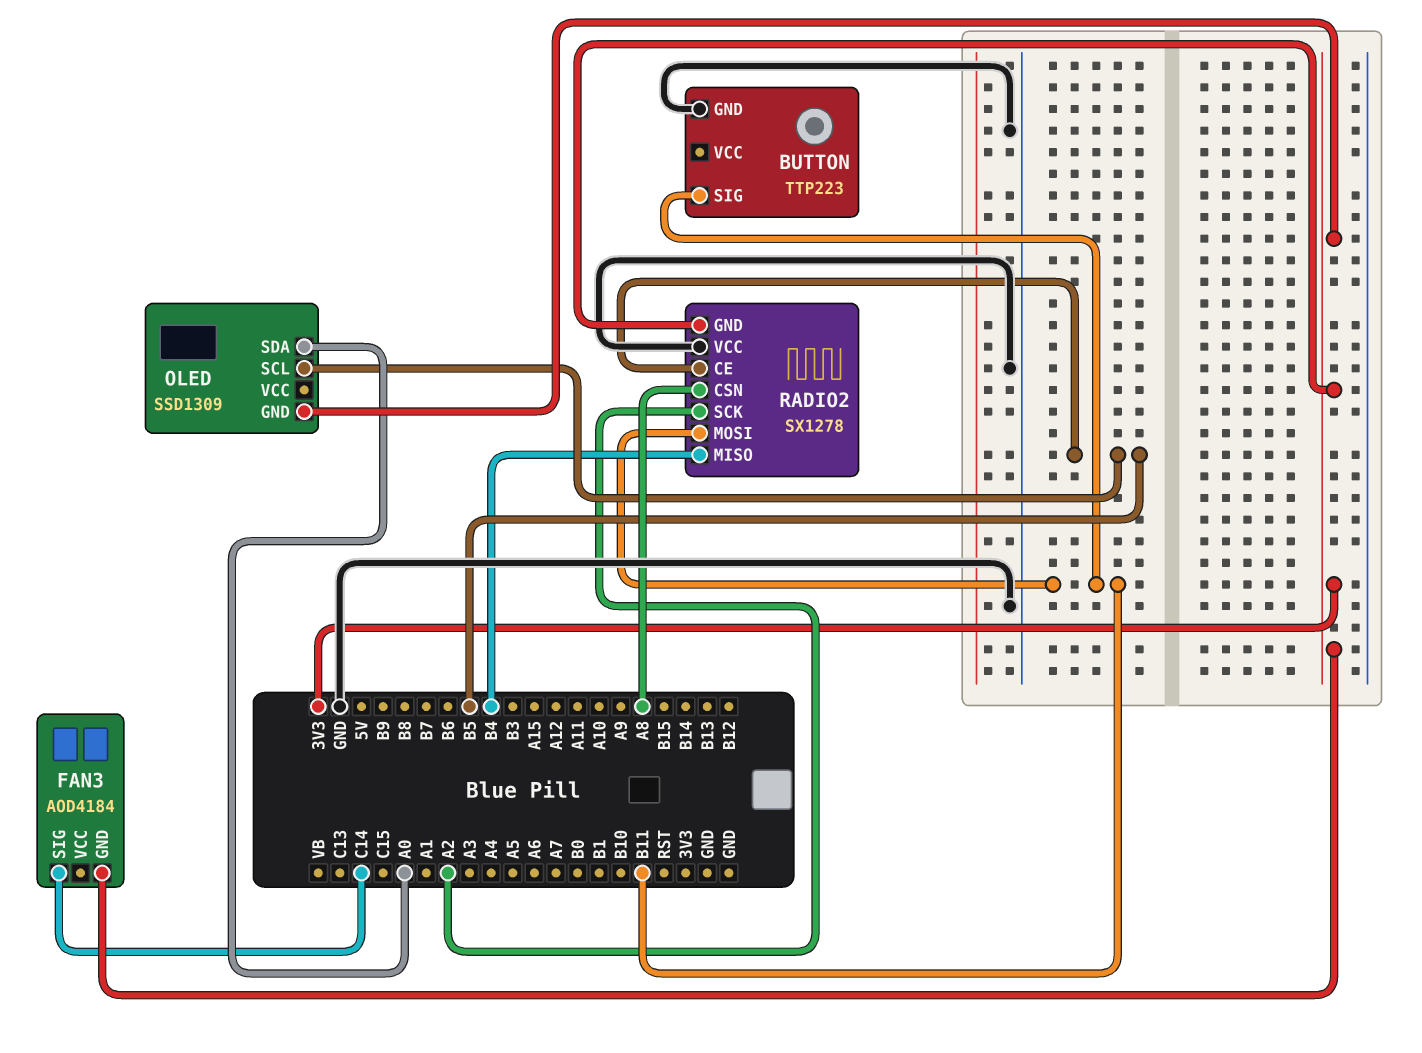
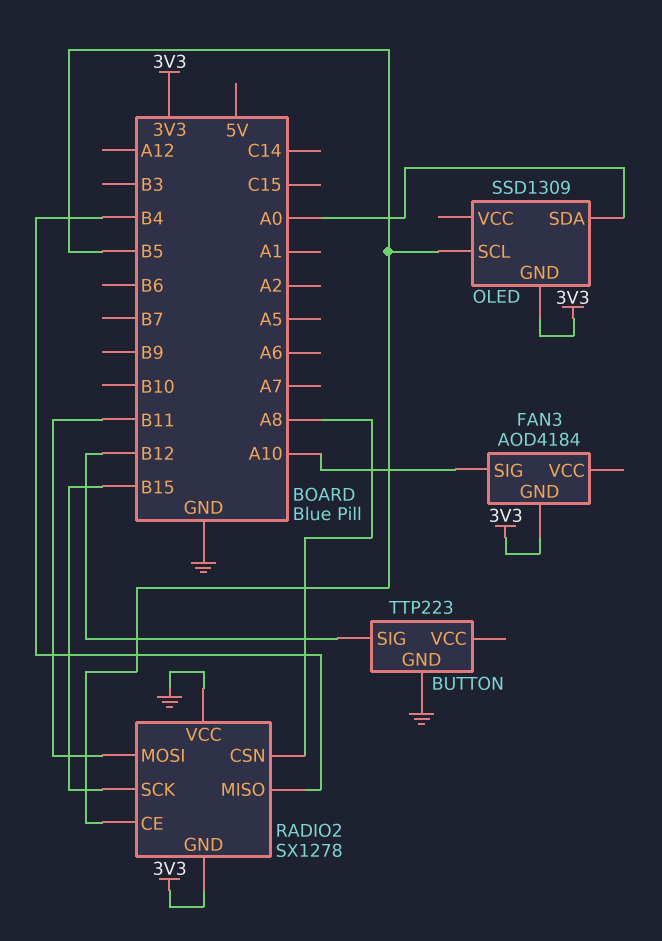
BUTTON pin SIG: B11 -> B12
FAN3 pin SIG: C14 -> A10
RADIO2 pin SCK: A2 -> B15

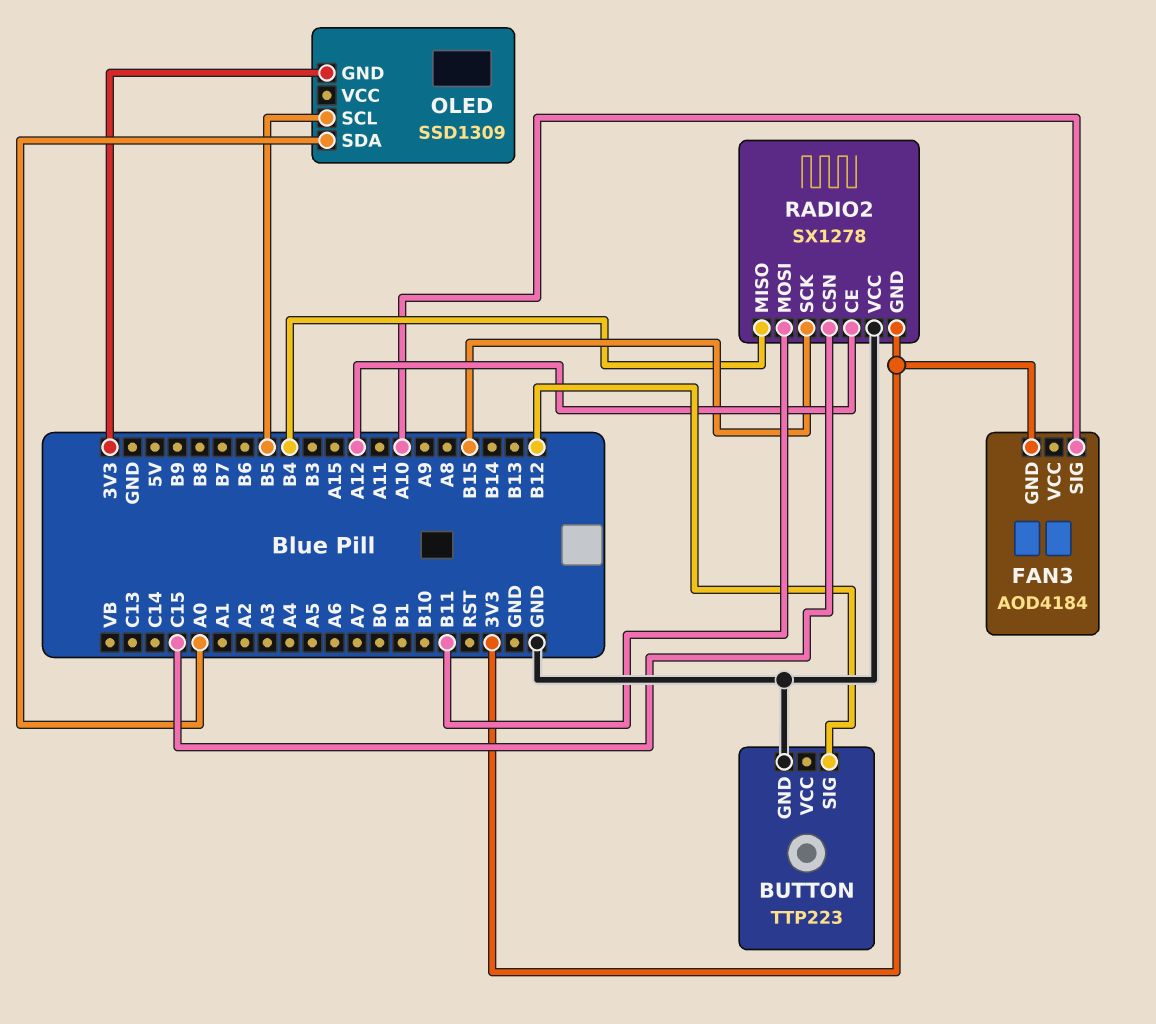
RADIO2 pin CE: B5 -> A12
RADIO2 pin CSN: A8 -> C15

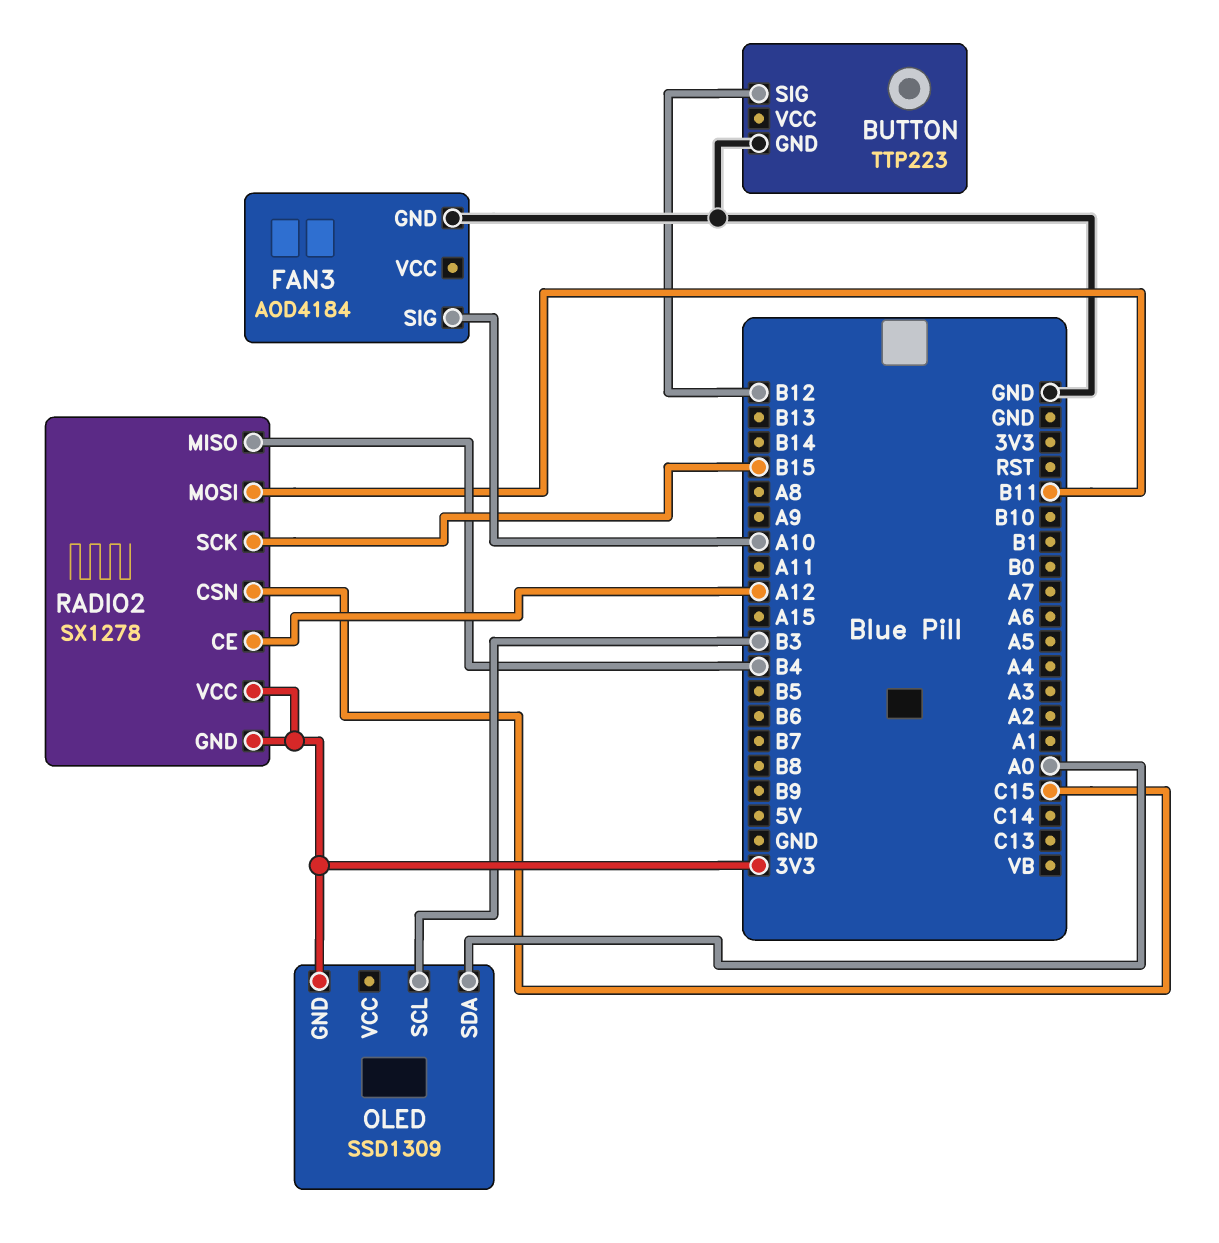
FAN3 pin GND: 3V3 -> GND
OLED pin SCL: B5 -> B3
RADIO2 pin VCC: GND -> 3V3

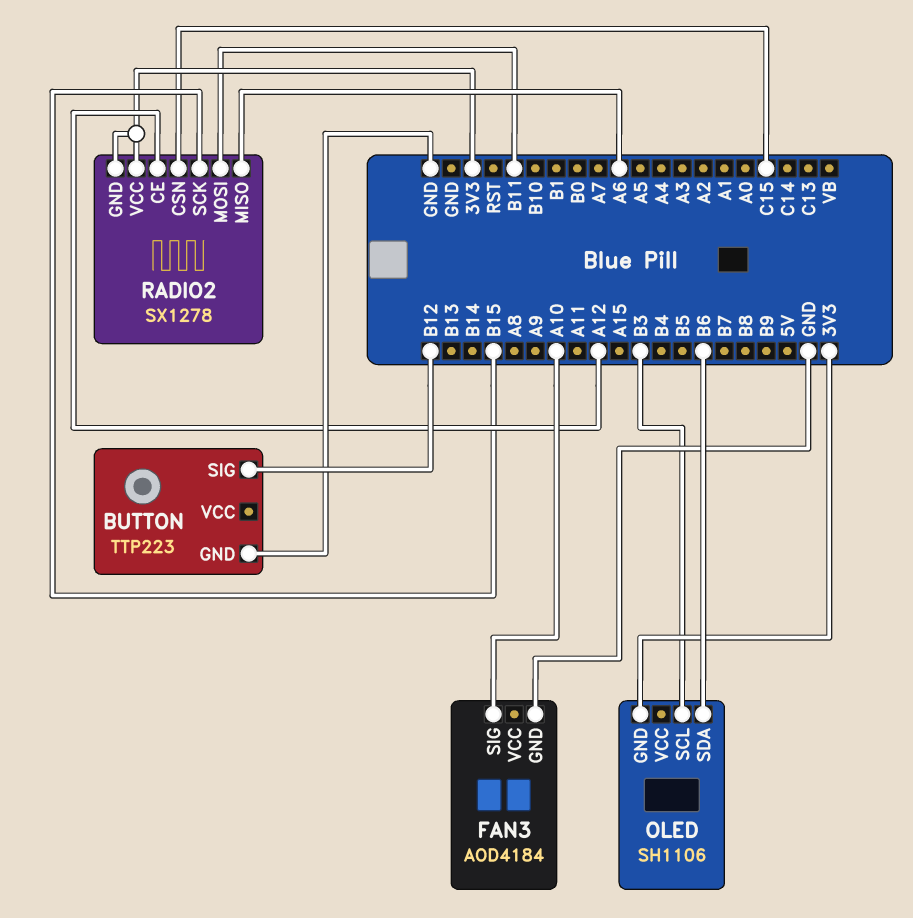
OLED: SSD1309 -> SH1106
OLED pin SDA: A0 -> B6
RADIO2 pin MISO: B4 -> A6

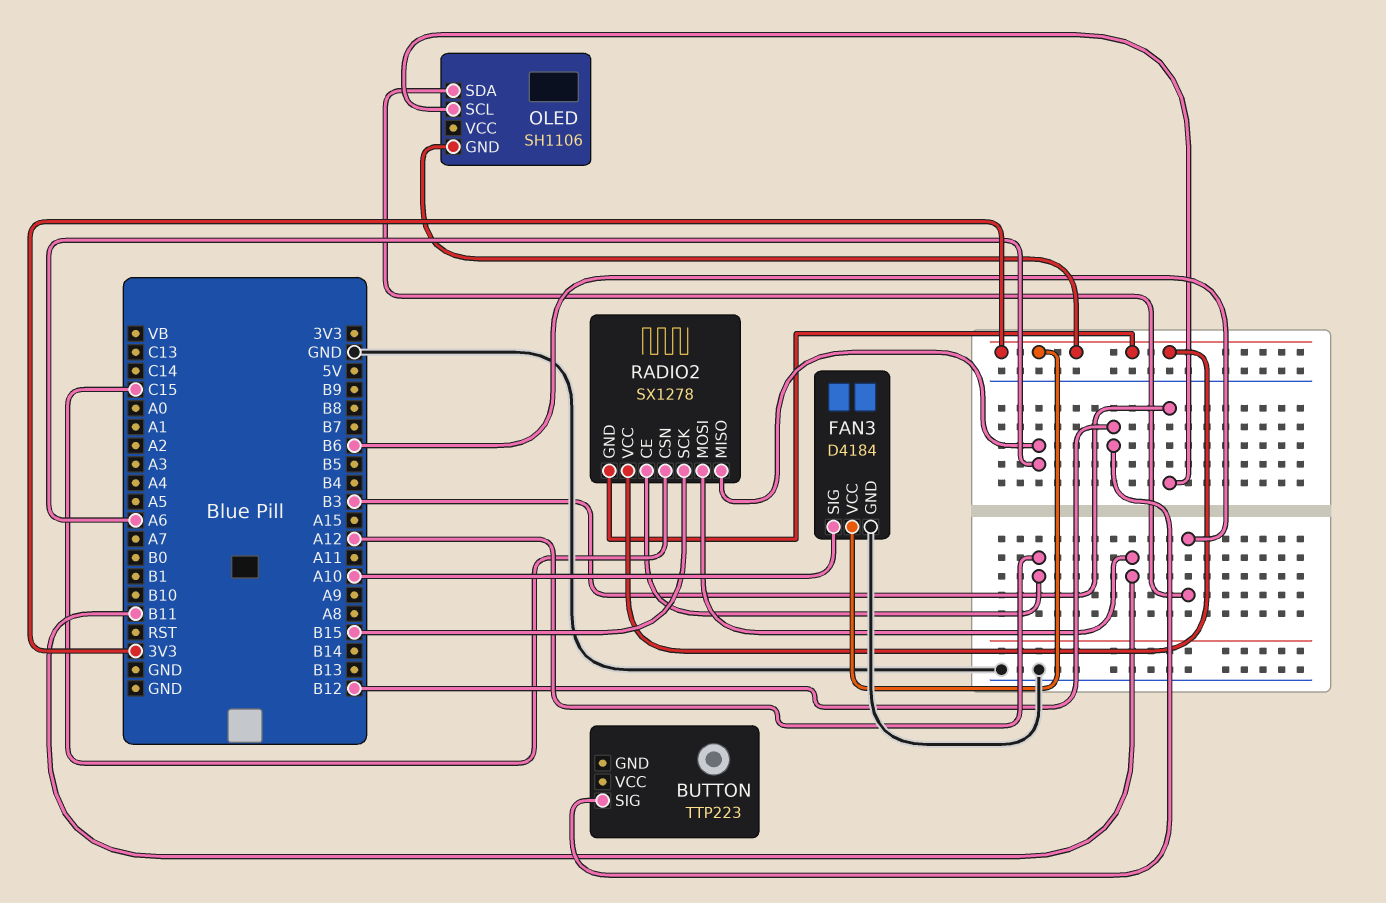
BUTTON pin GND: GND -> none
FAN3: AOD4184 -> D4184
FAN3 pin VCC: none -> 3V3

